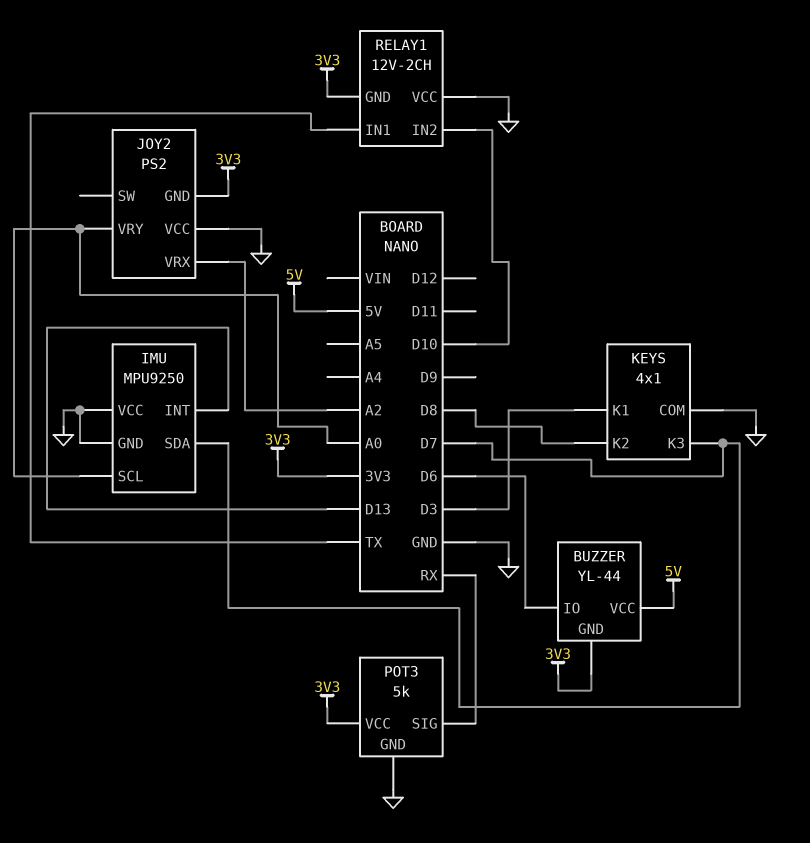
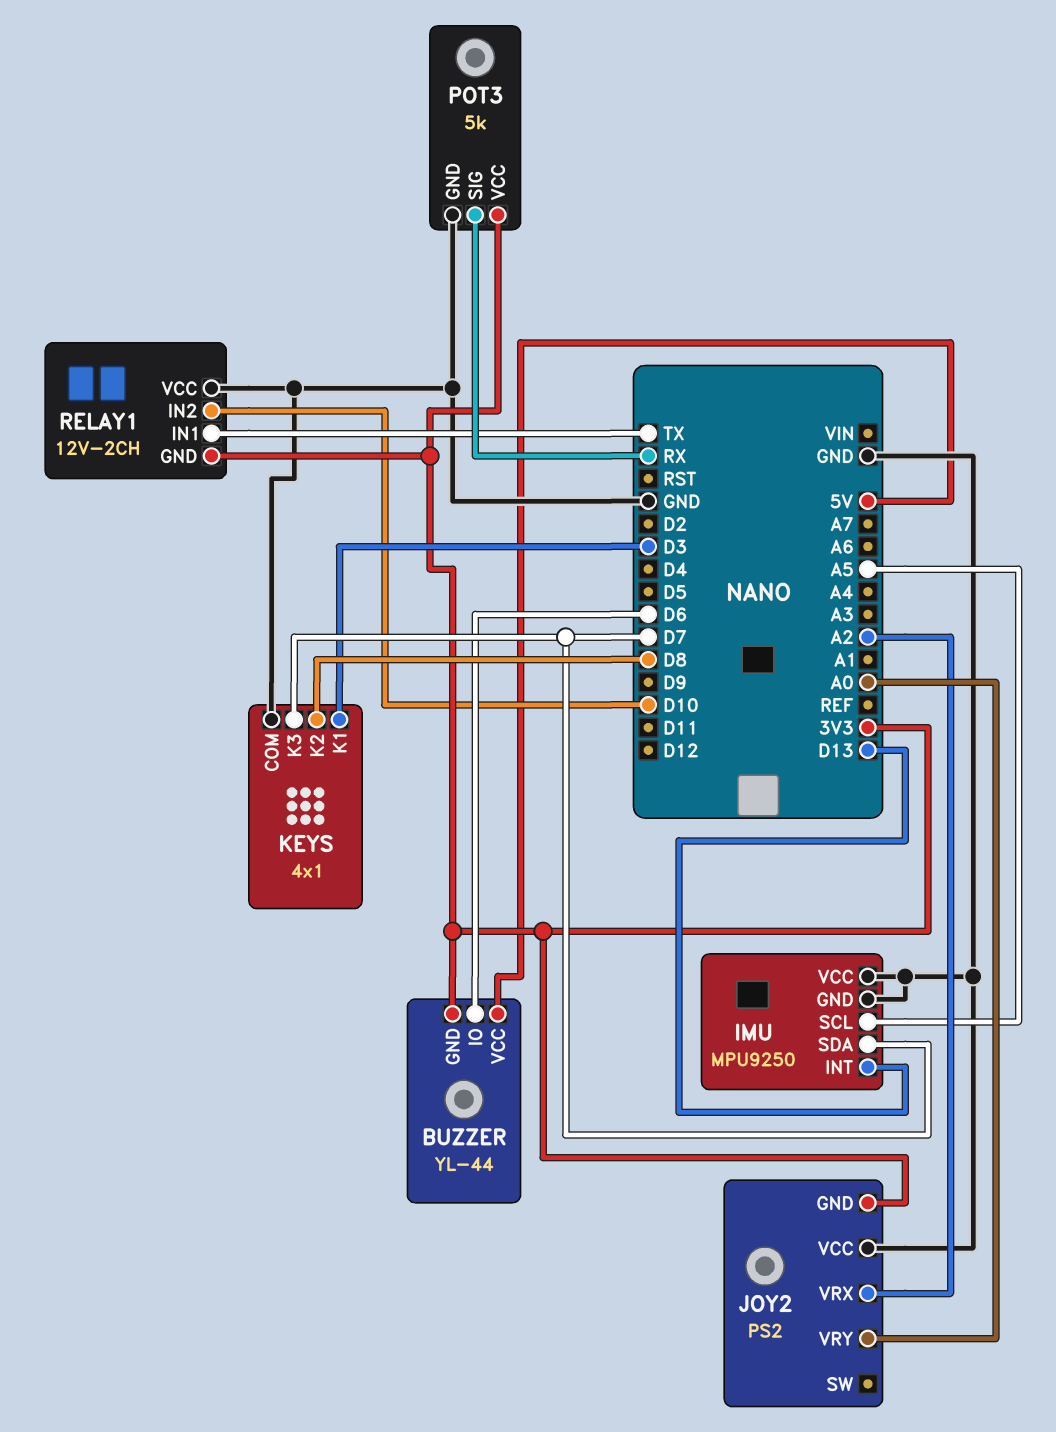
IMU pin SCL: A0 -> A5

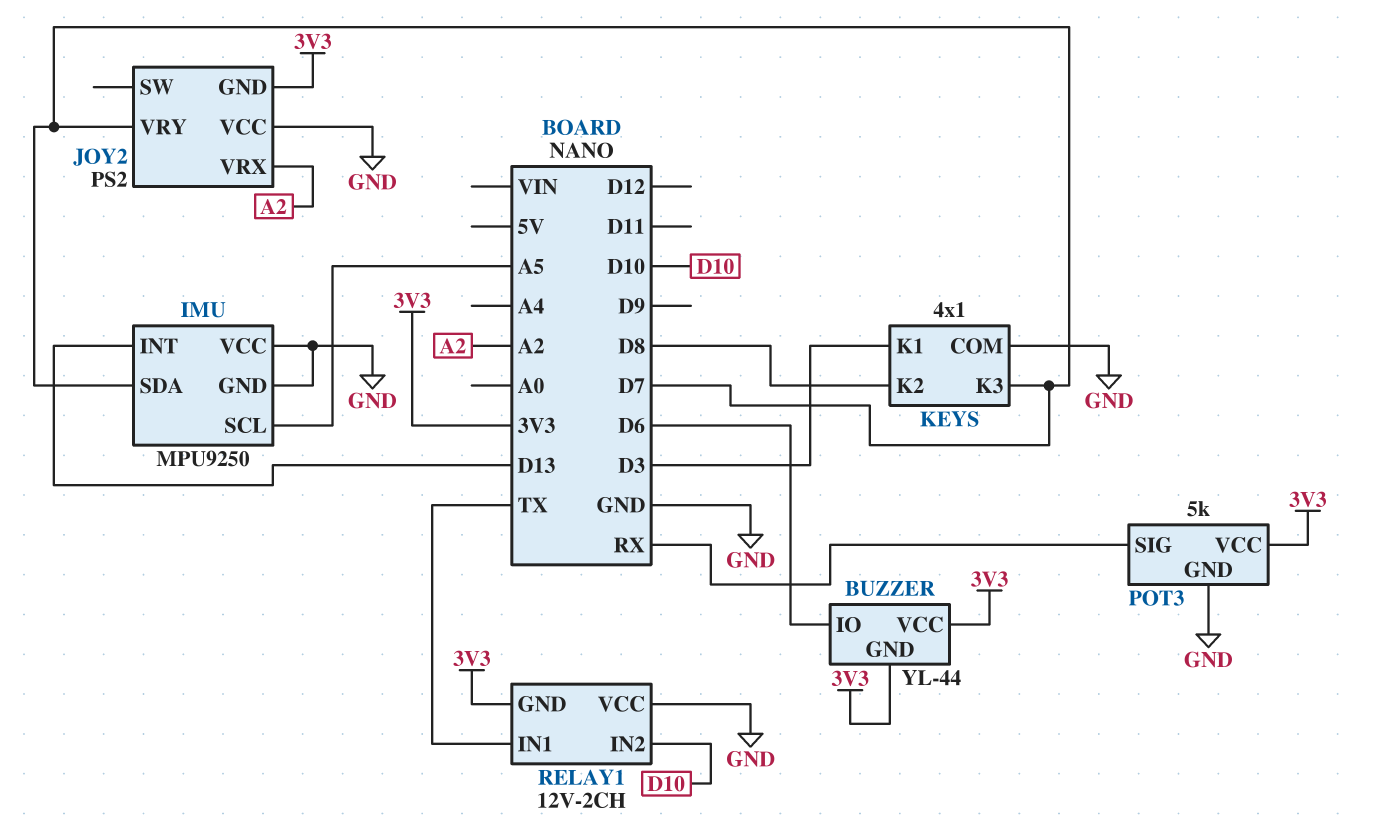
BUZZER pin VCC: 5V -> 3V3
JOY2 pin VRY: A0 -> D7

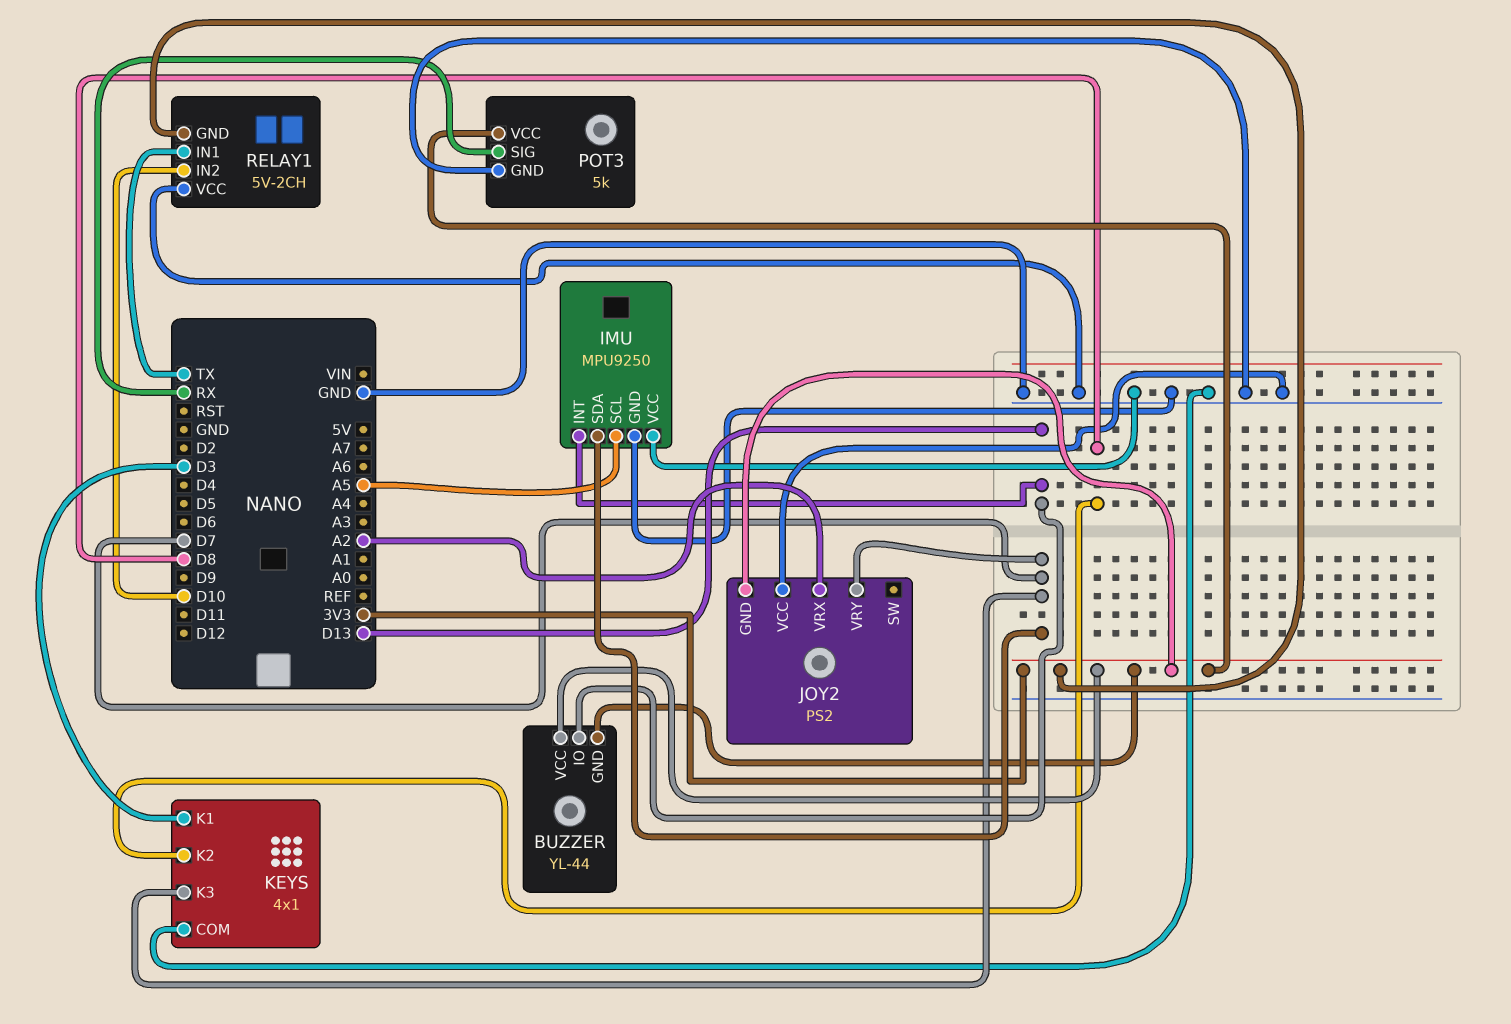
BUZZER pin IO: D6 -> D13
RELAY1: 12V-2CH -> 5V-2CH

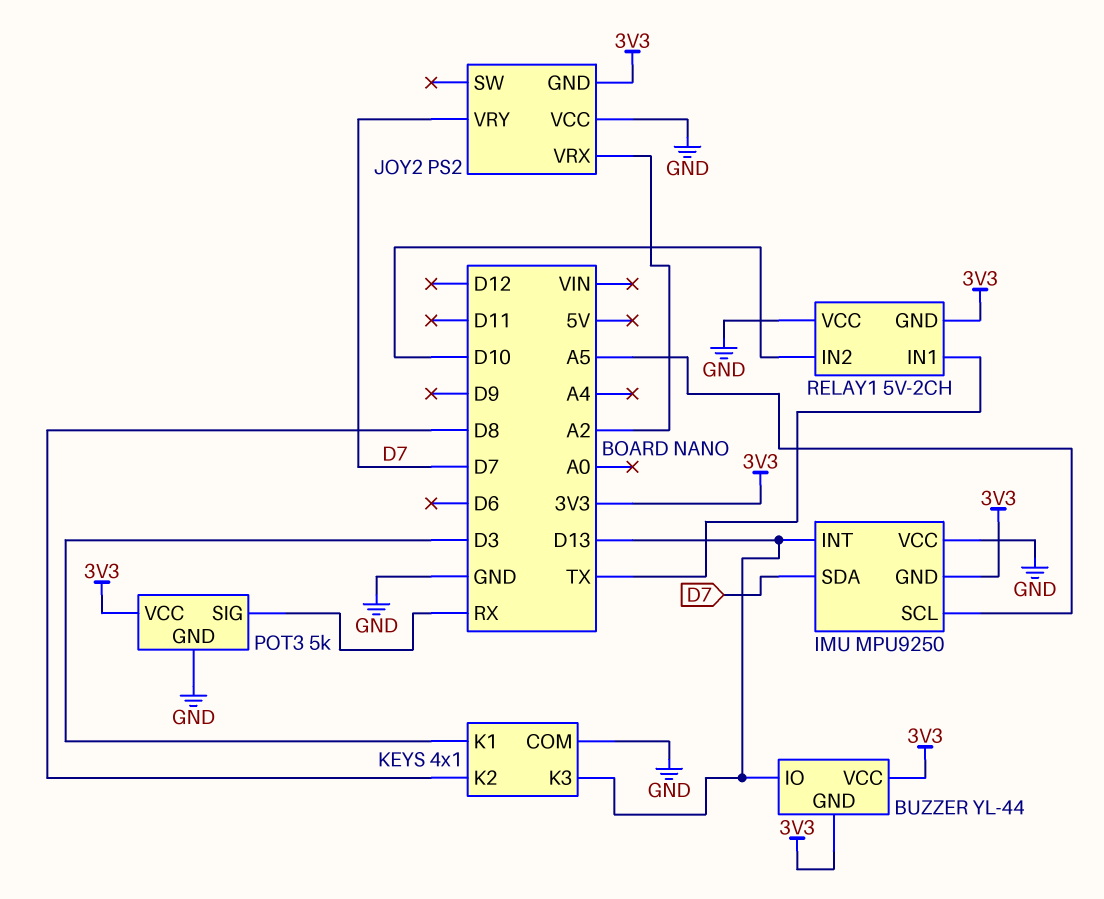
IMU pin GND: GND -> 3V3
KEYS pin K3: D7 -> D13

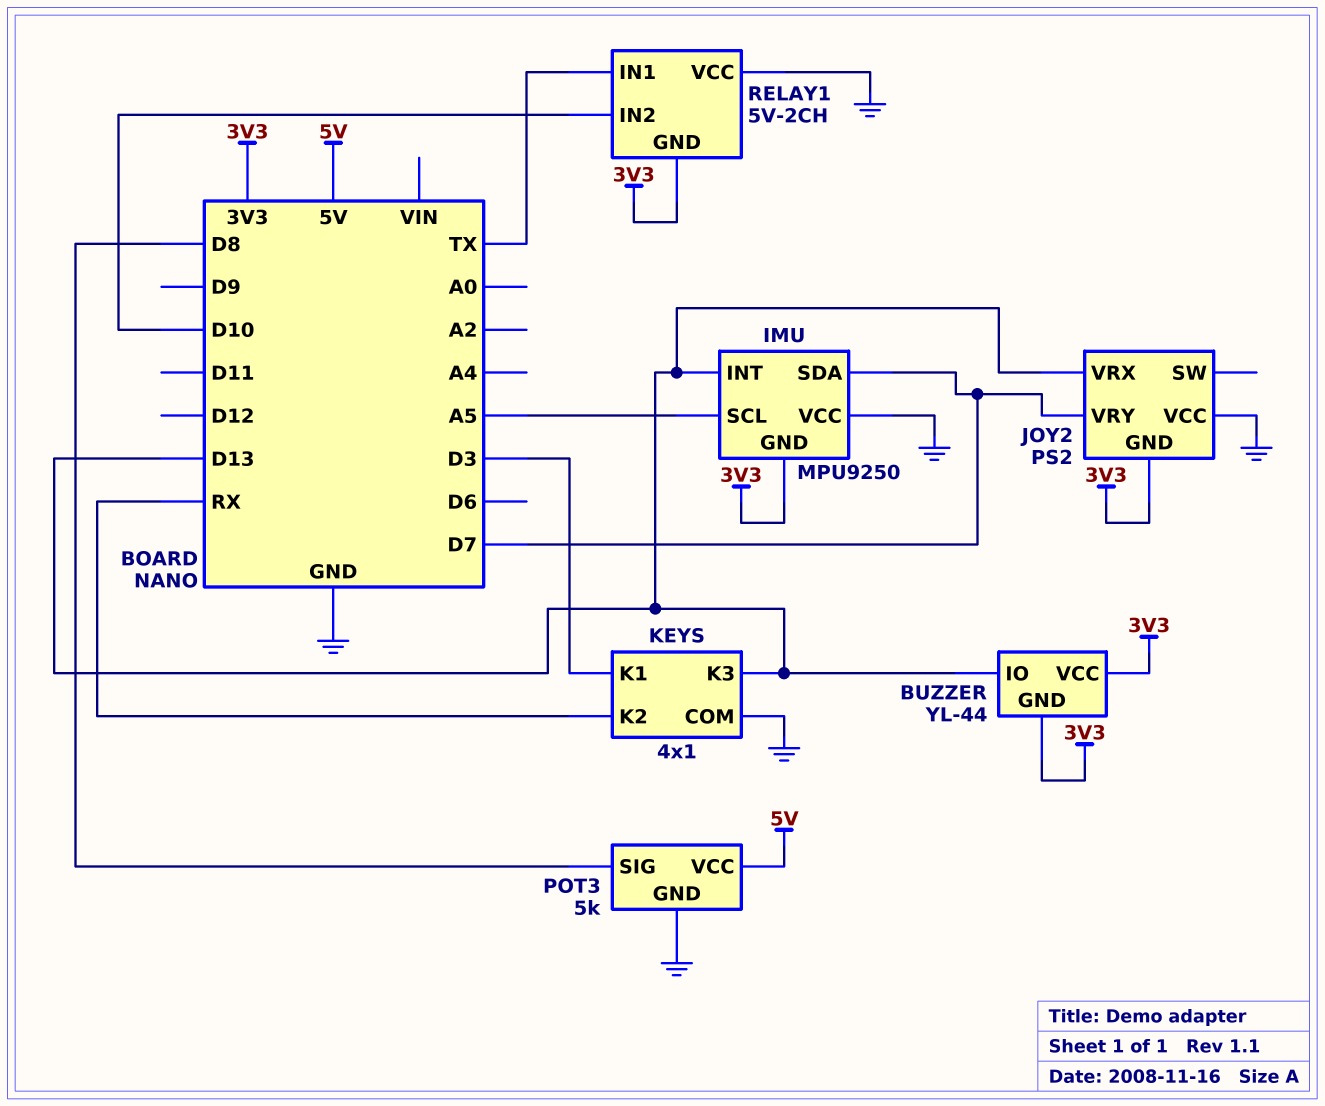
JOY2 pin VRX: A2 -> D13
KEYS pin K2: D8 -> RX
POT3 pin SIG: RX -> D8
POT3 pin VCC: 3V3 -> 5V

